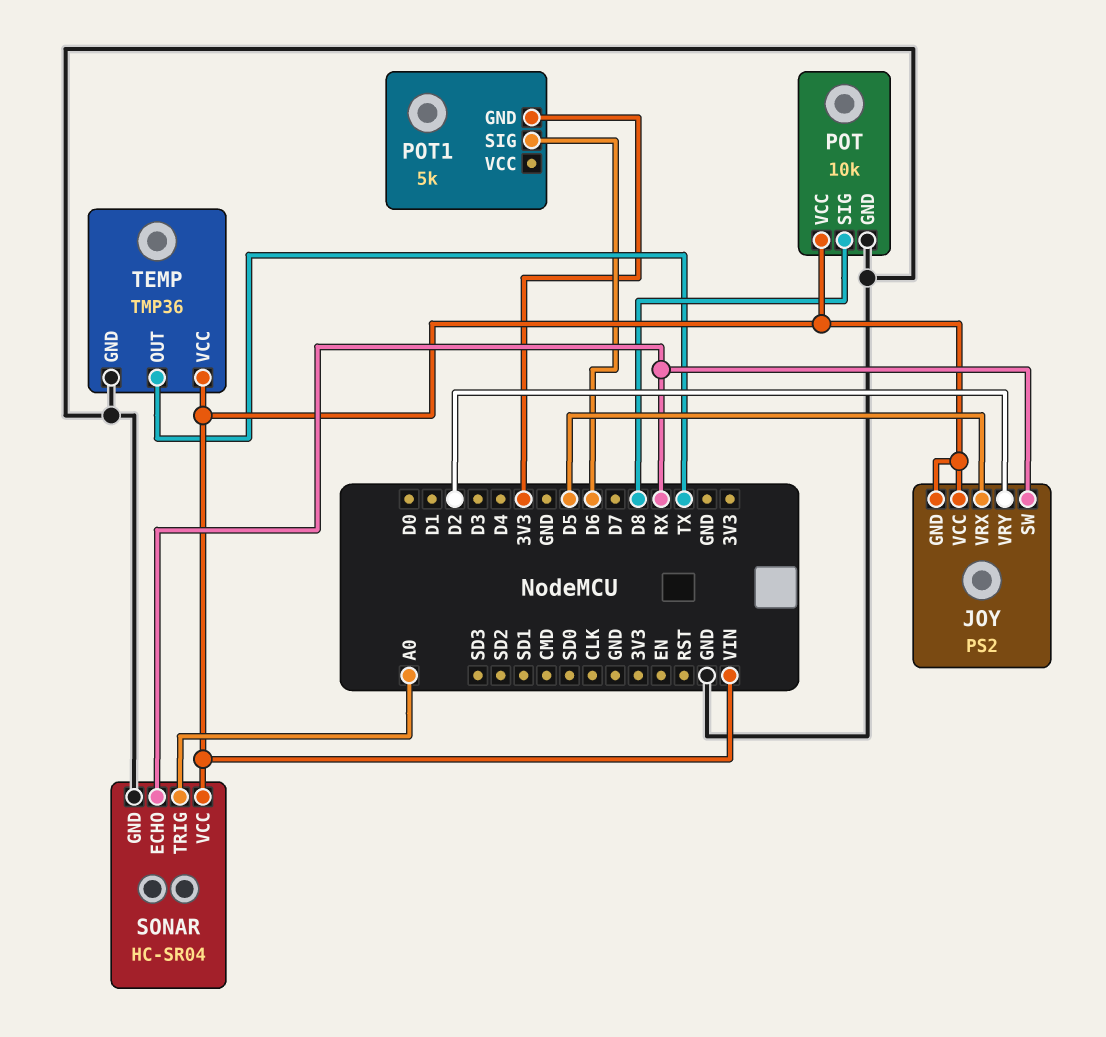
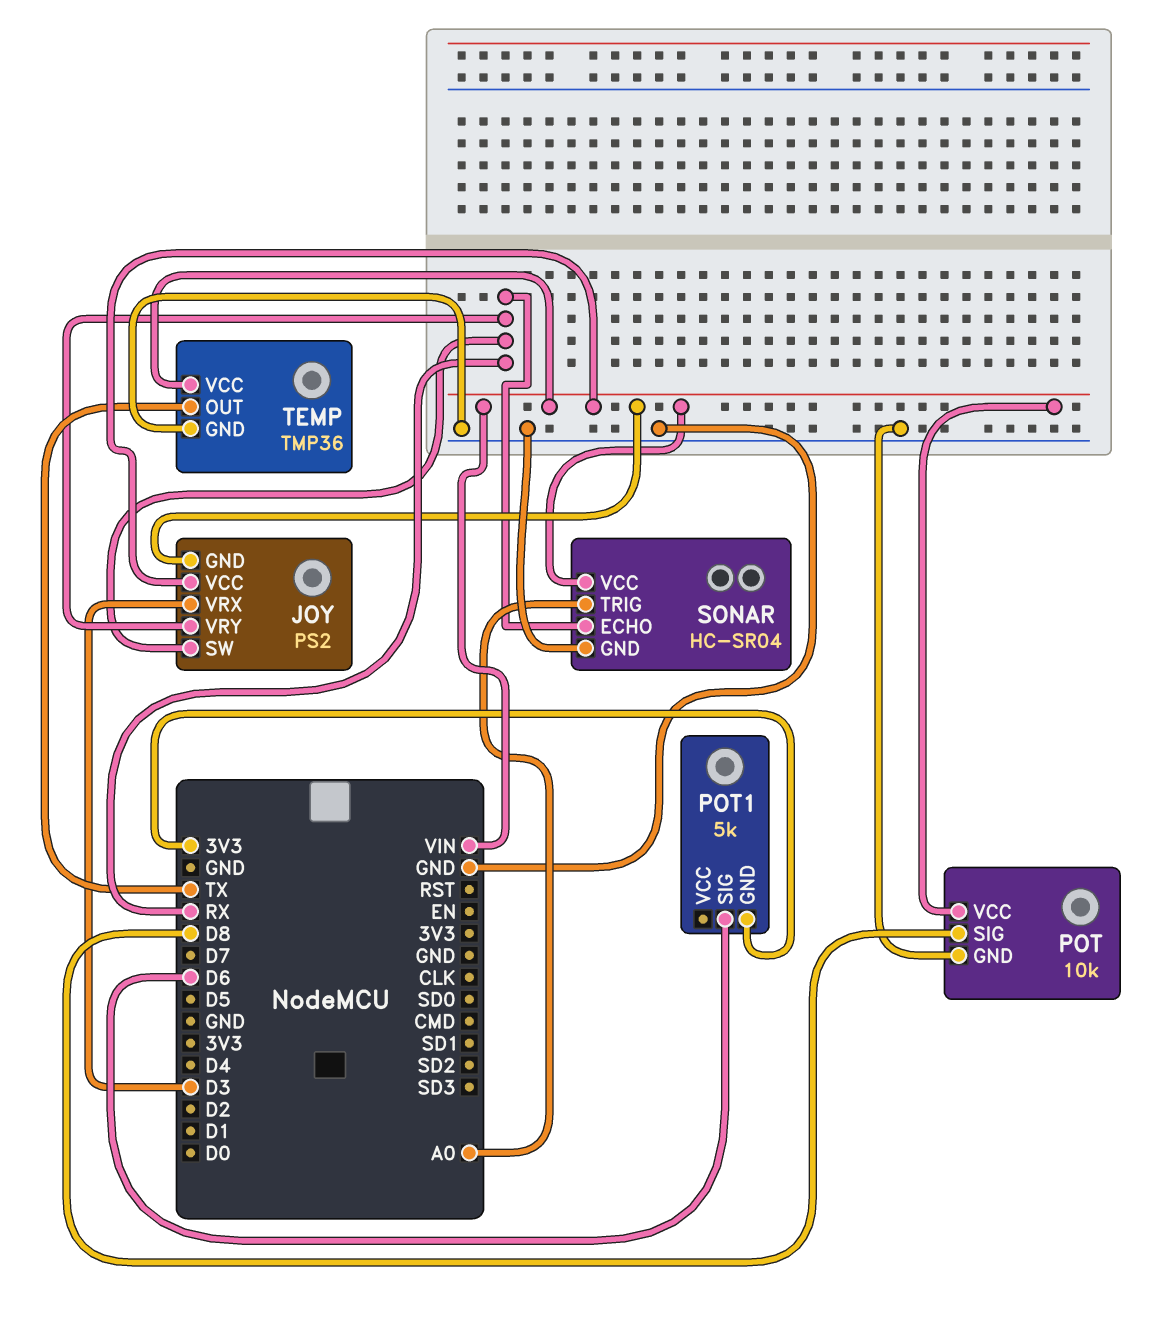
JOY pin VRX: D5 -> D3
JOY pin VRY: D2 -> RX

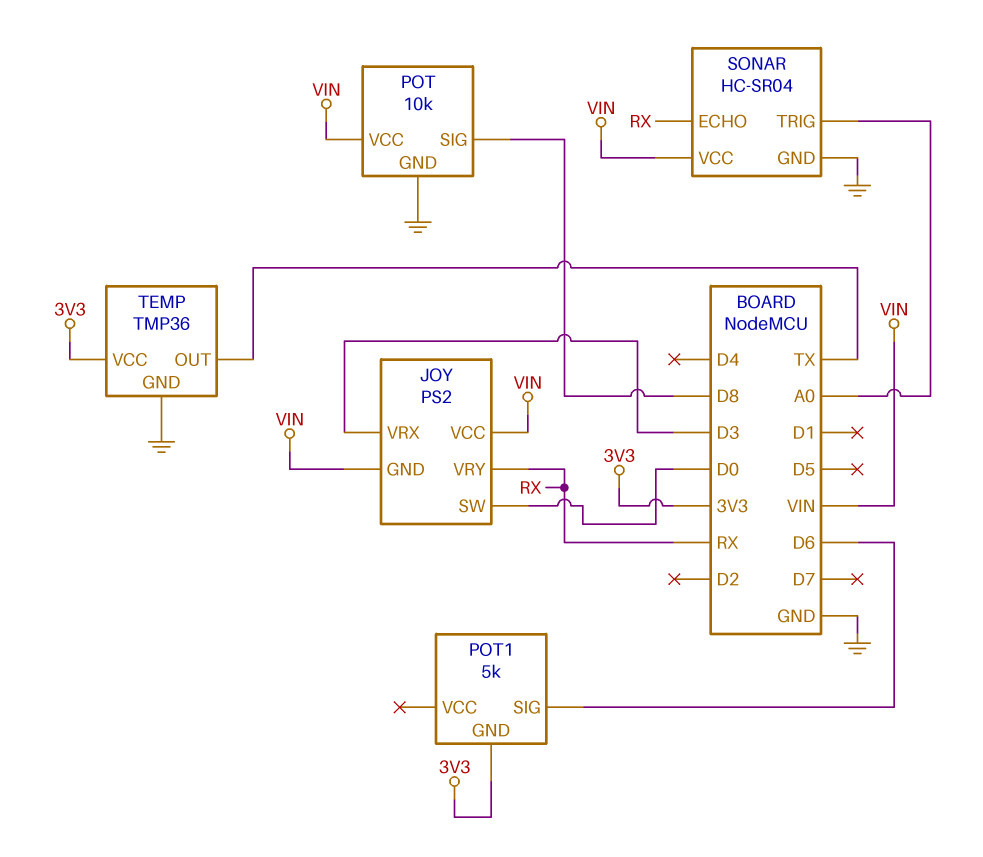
JOY pin SW: RX -> D0
TEMP pin VCC: VIN -> 3V3

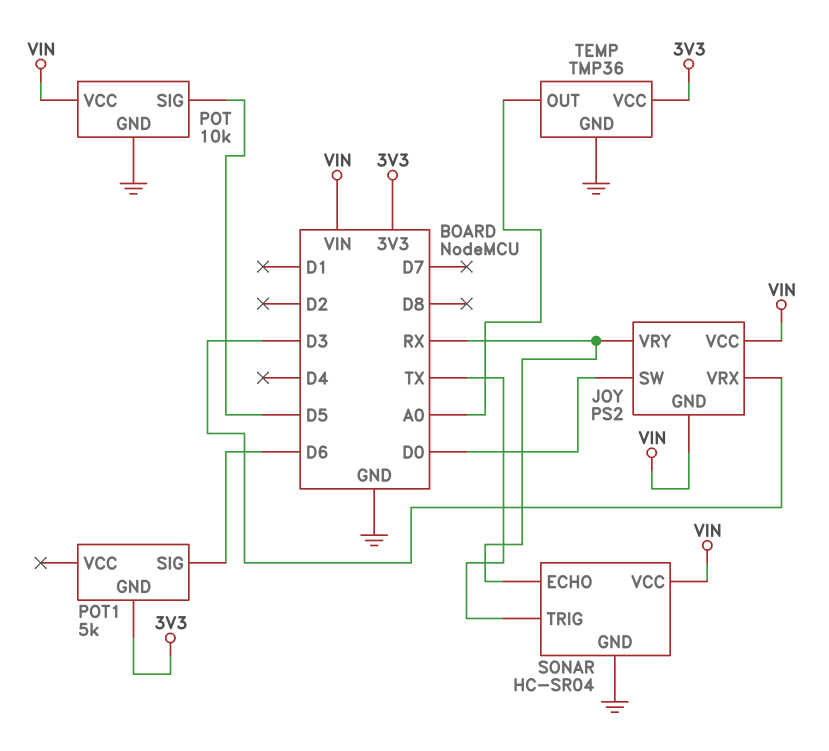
POT pin SIG: D8 -> D5
SONAR pin TRIG: A0 -> TX
TEMP pin OUT: TX -> A0

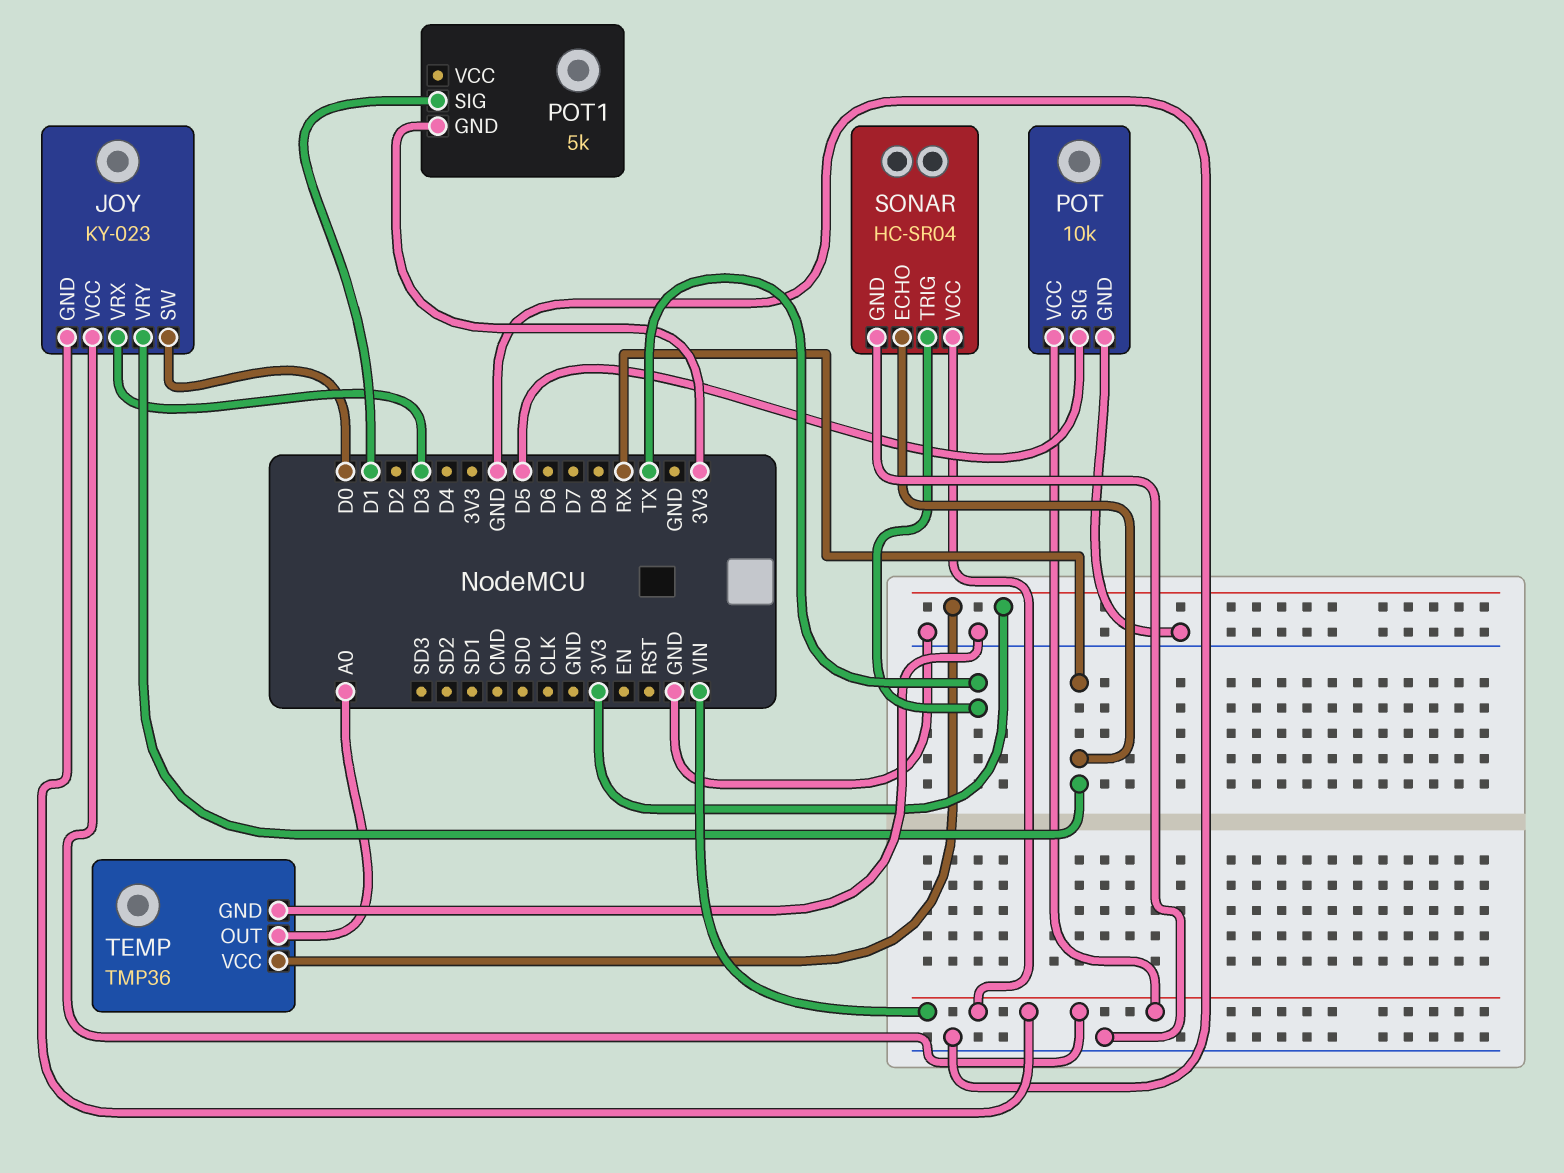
JOY: PS2 -> KY-023
POT1 pin SIG: D6 -> D1

